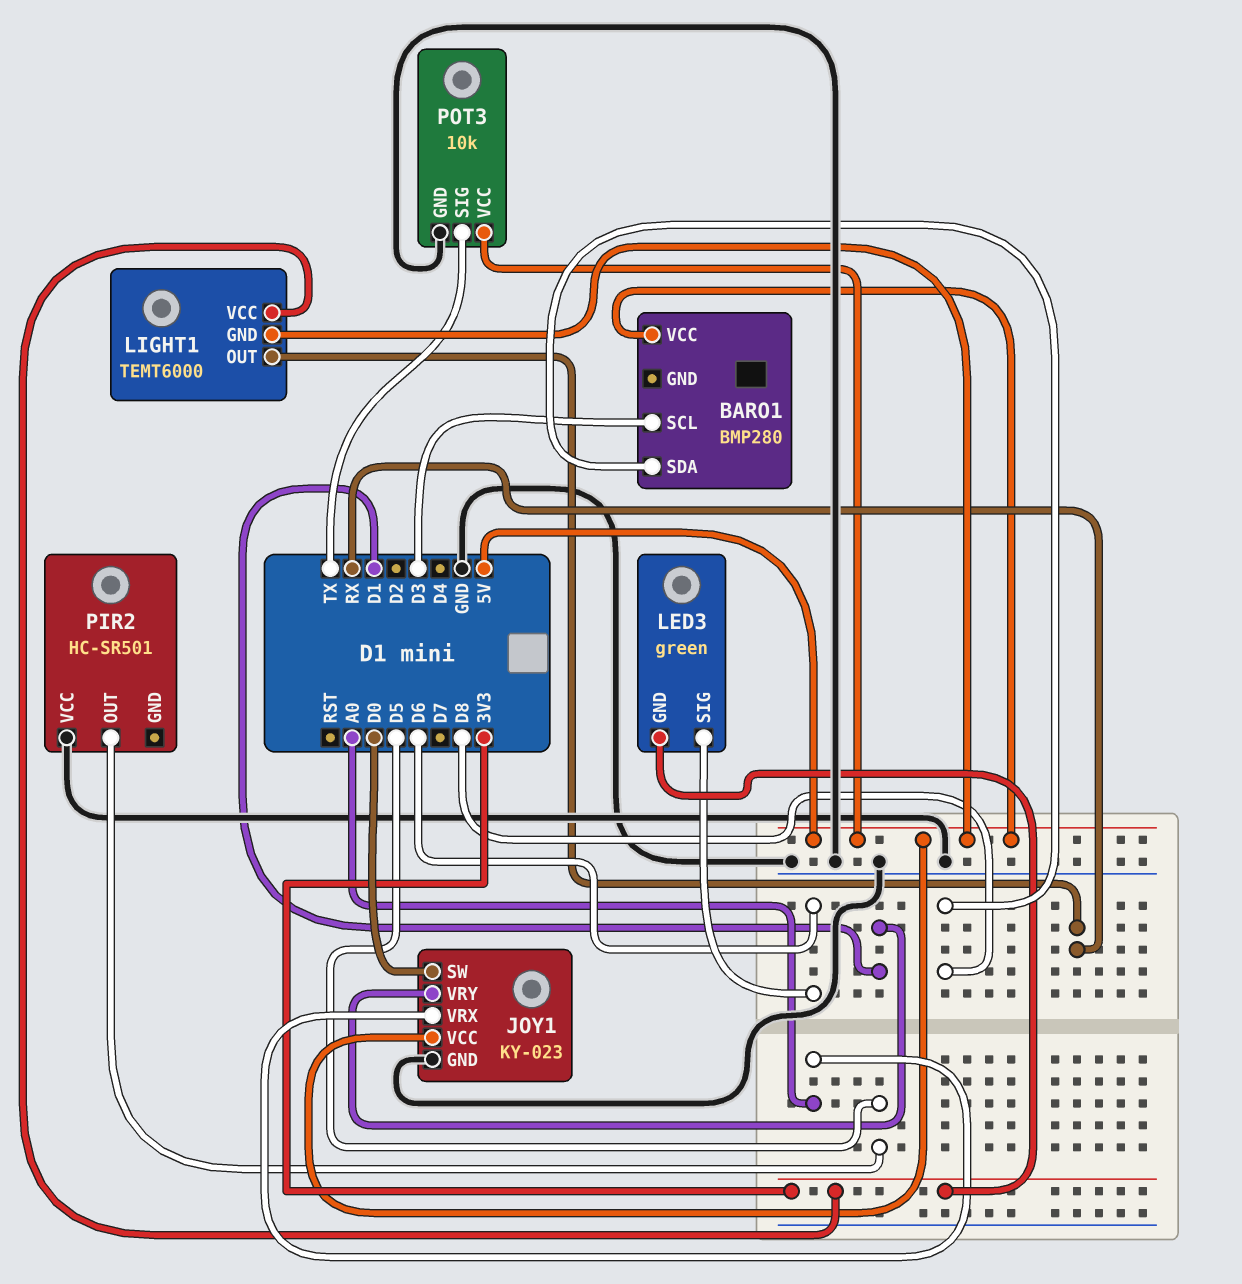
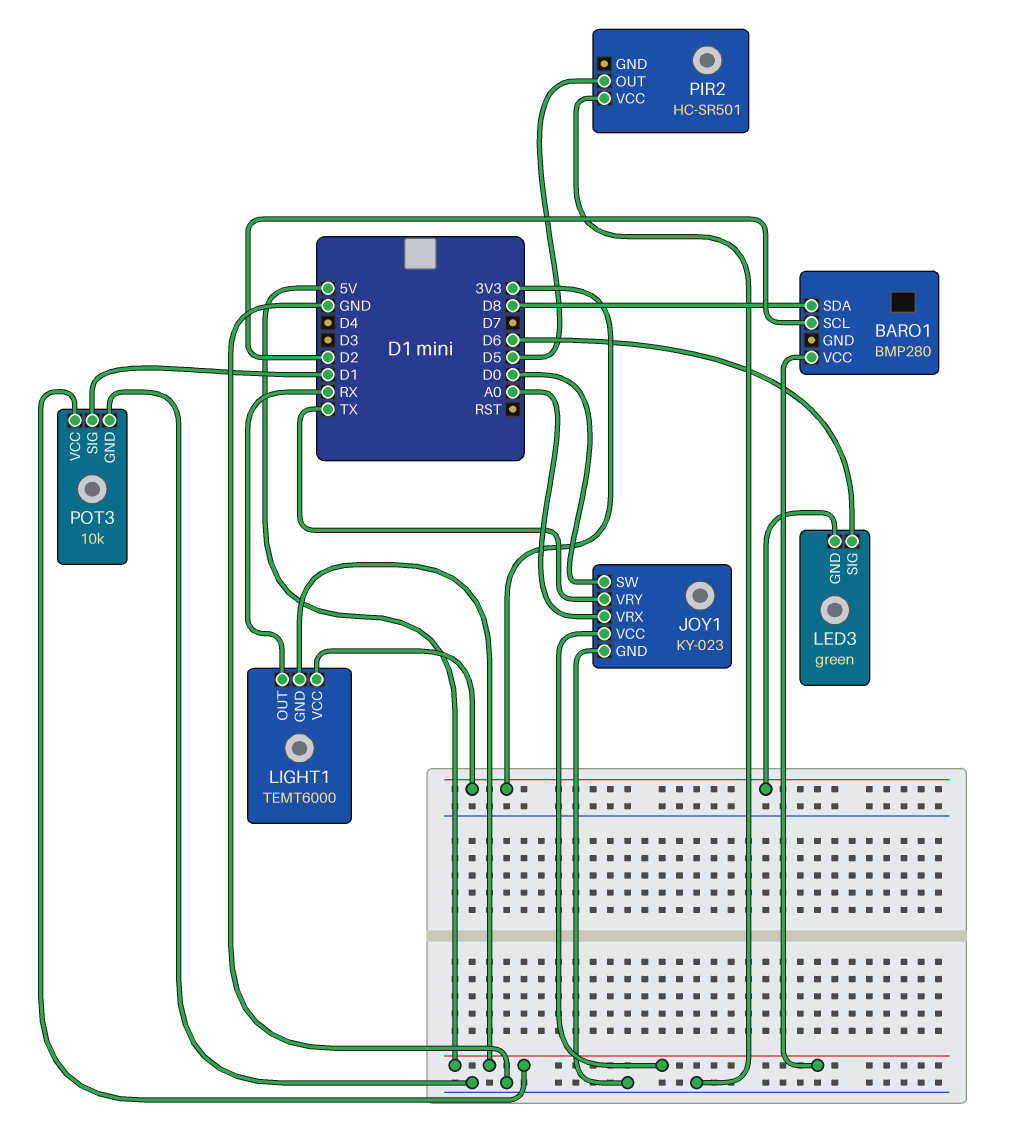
BARO1 pin SCL: D3 -> D2
JOY1 pin VRY: D1 -> TX
POT3 pin SIG: TX -> D1

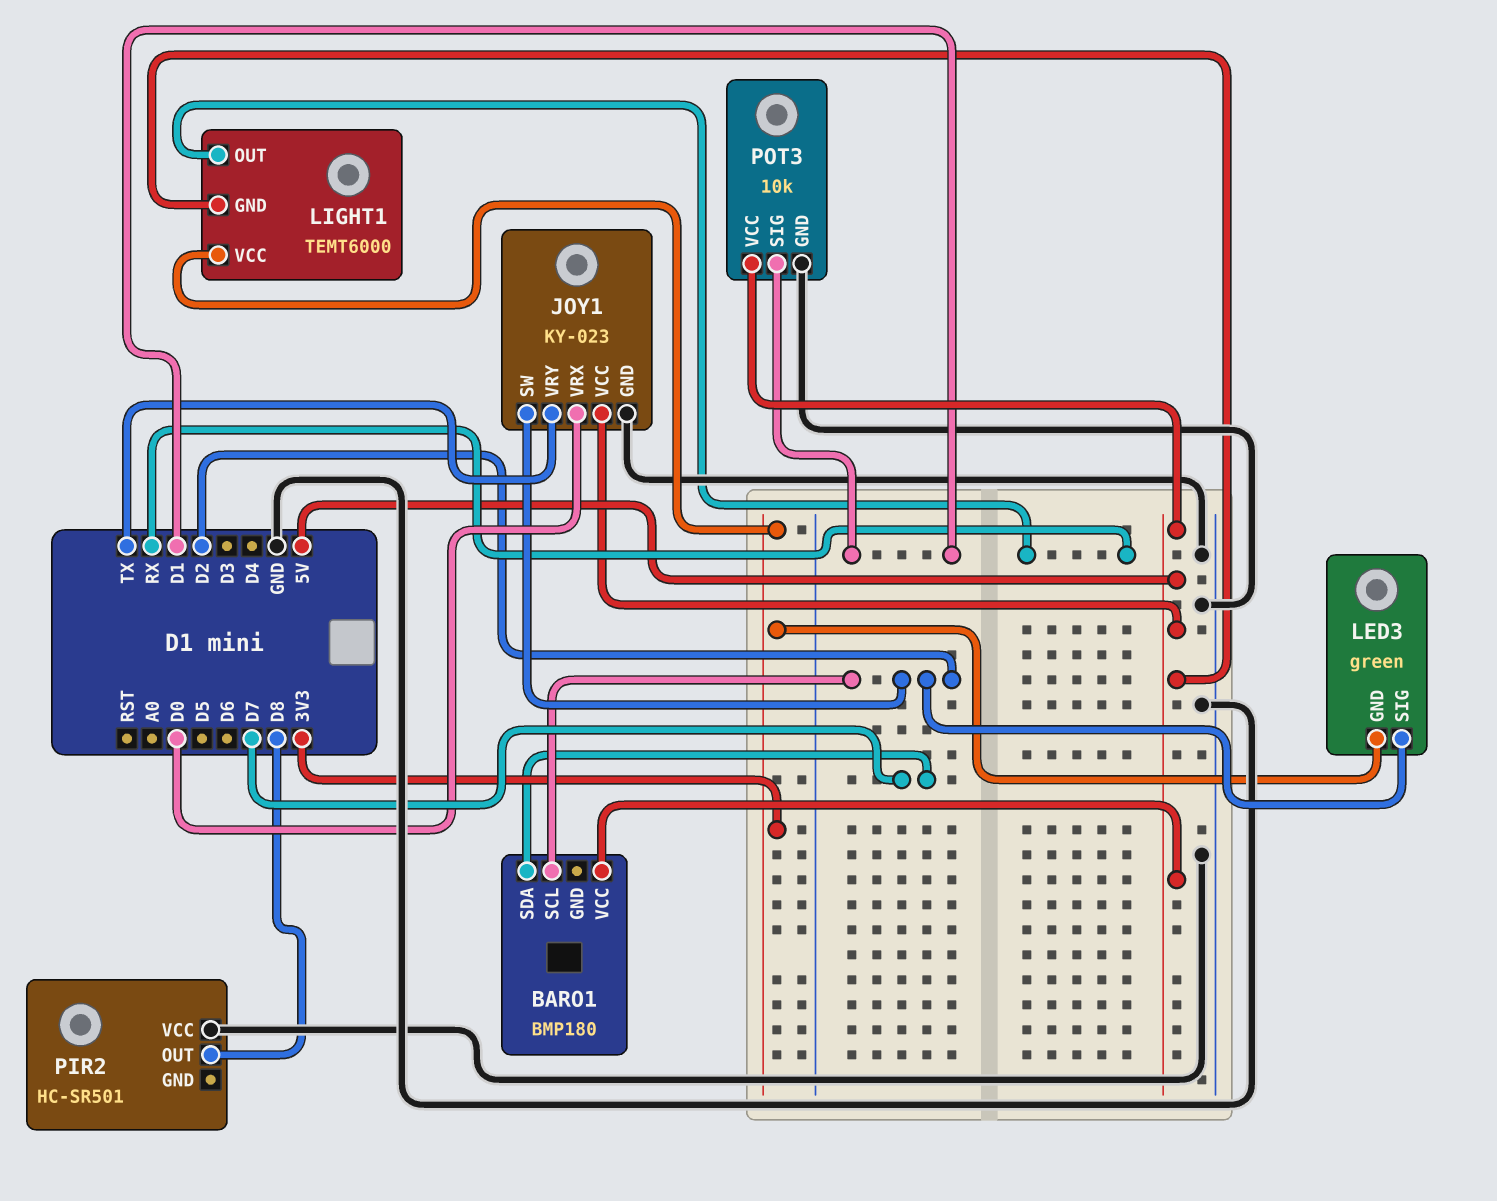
BARO1: BMP280 -> BMP180
BARO1 pin SDA: D8 -> D7
JOY1 pin SW: D0 -> D2
JOY1 pin VRX: A0 -> D0
LED3 pin SIG: D6 -> D2
PIR2 pin OUT: D5 -> D8

